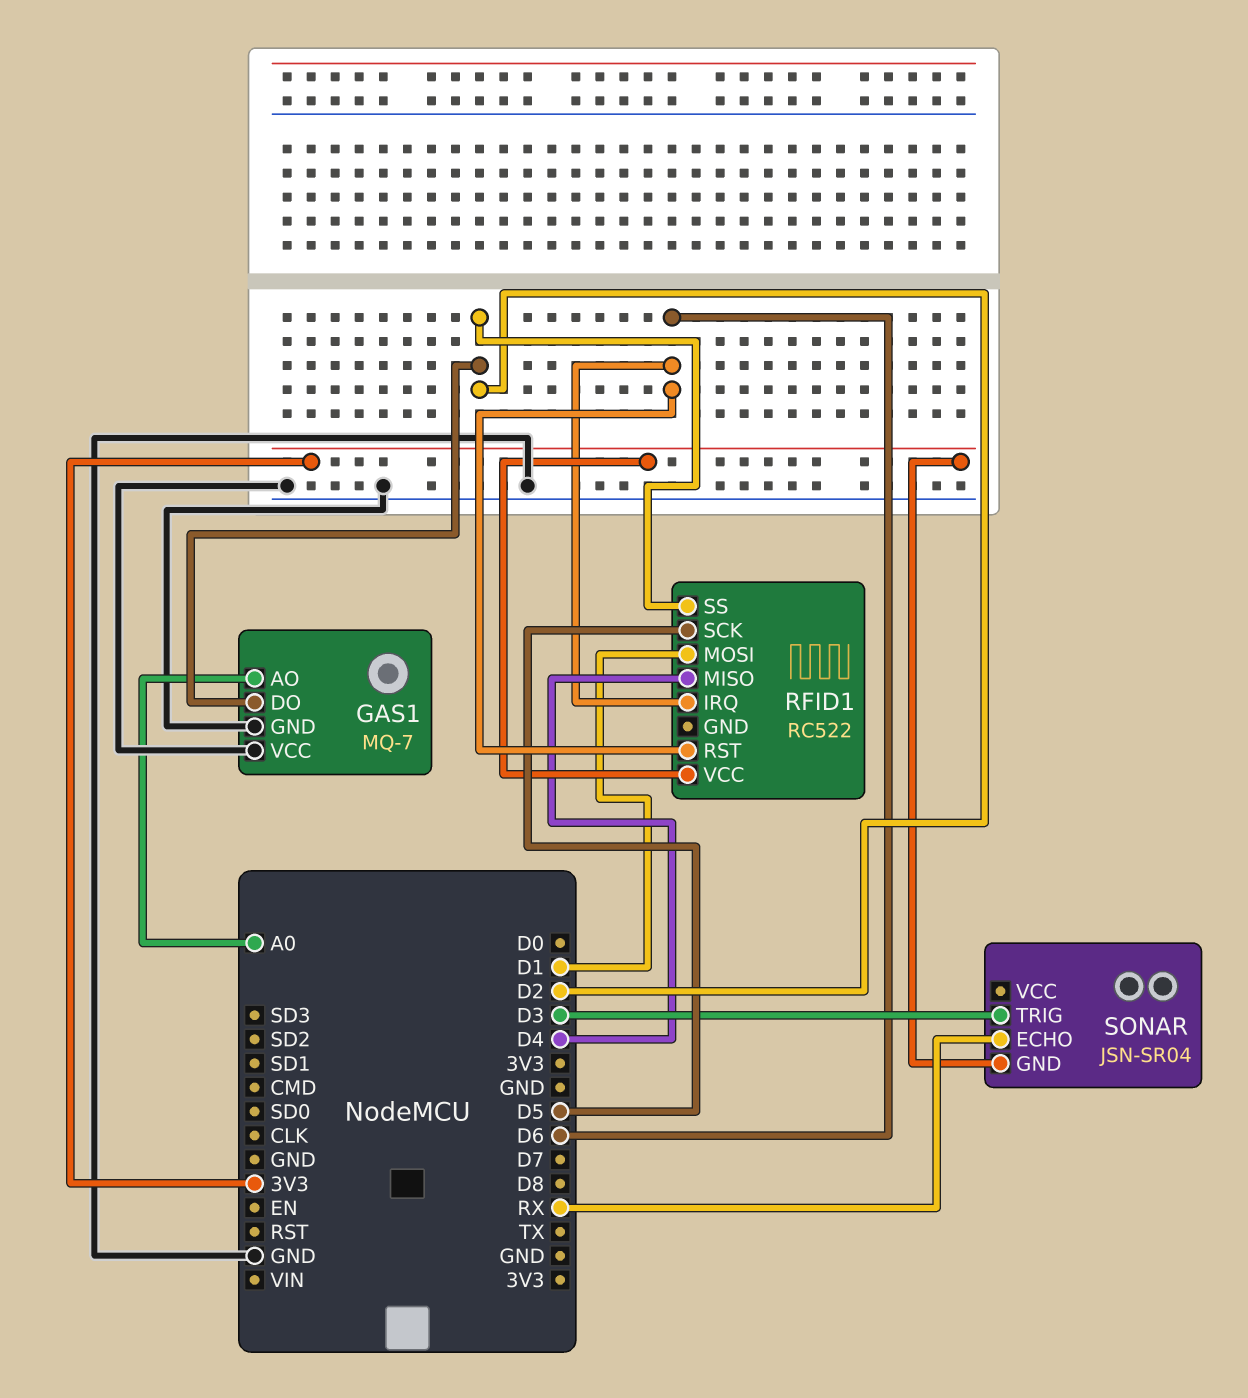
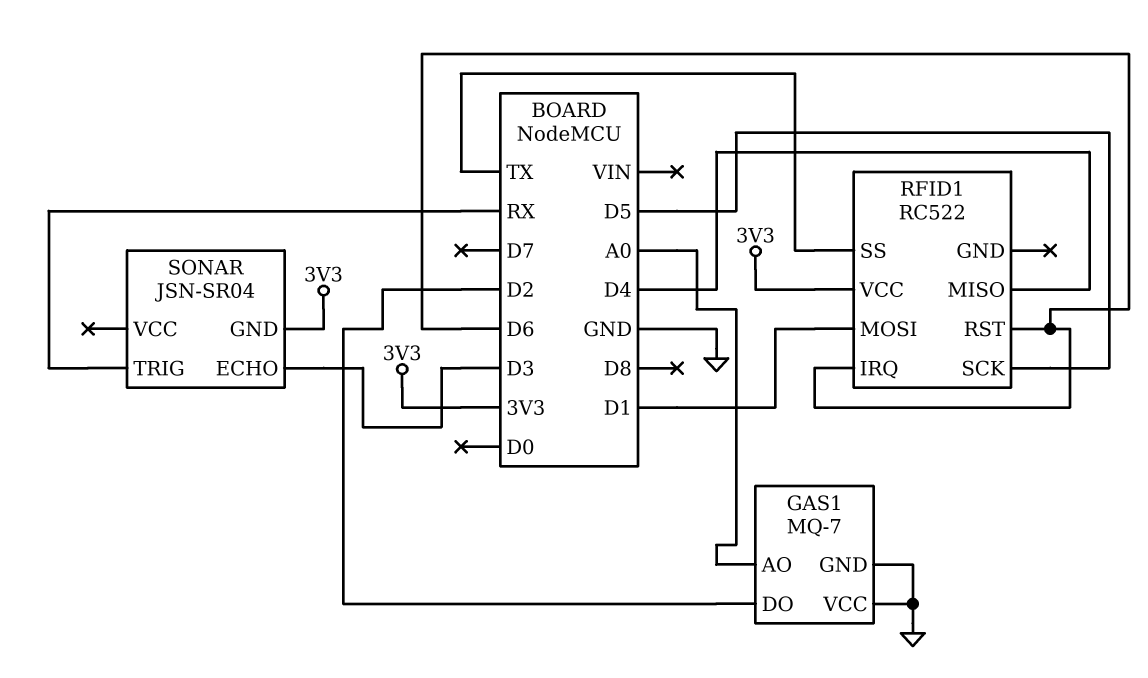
RFID1 pin SS: D2 -> TX
SONAR pin ECHO: RX -> D3
SONAR pin TRIG: D3 -> RX

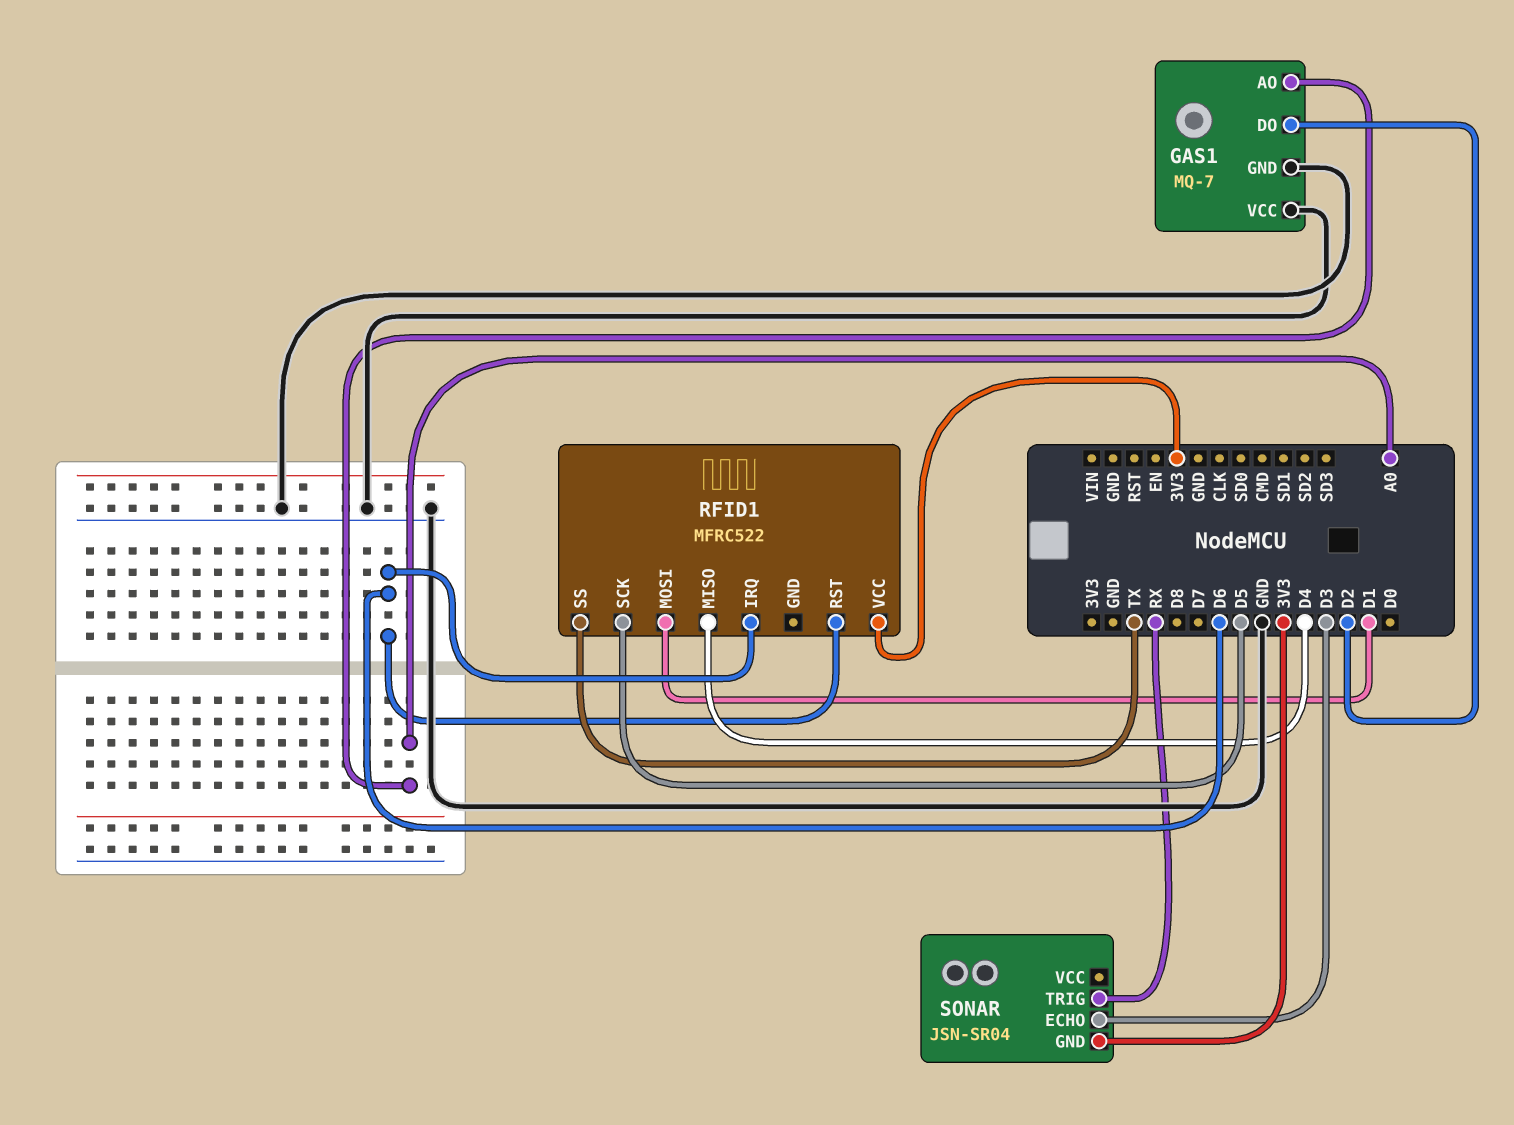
RFID1: RC522 -> MFRC522

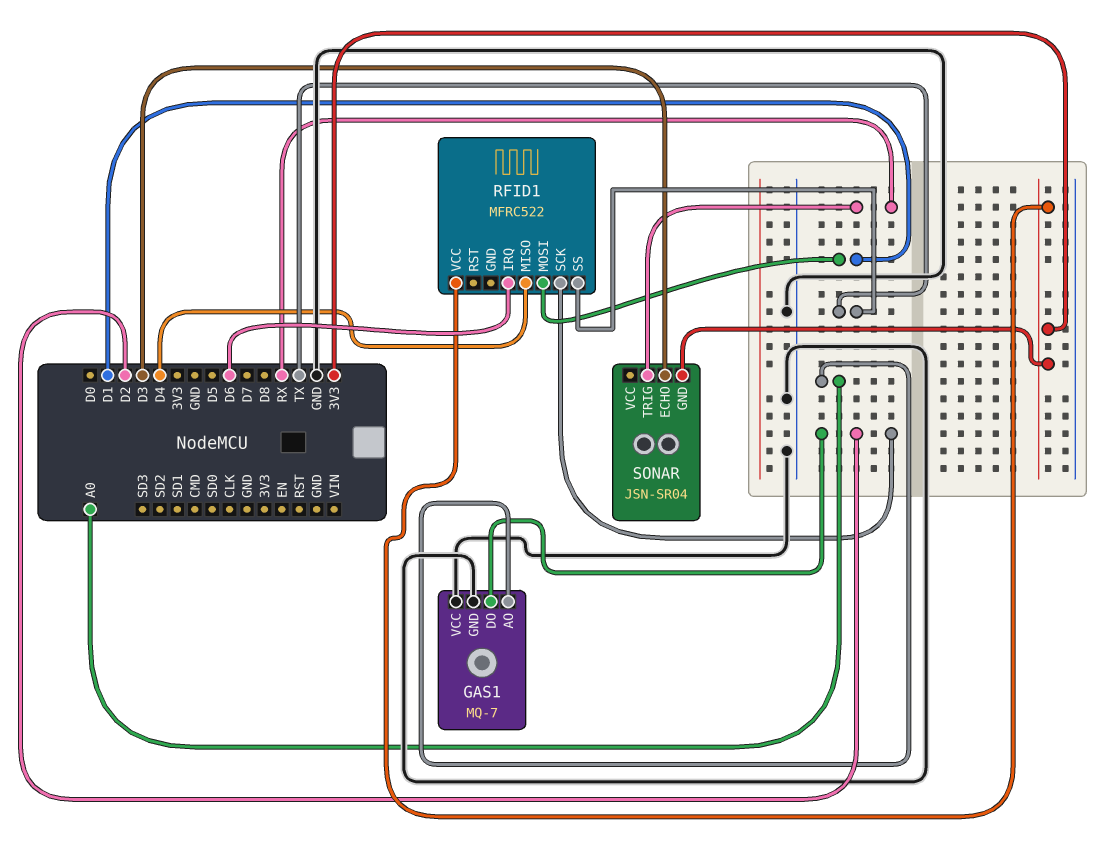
RFID1 pin RST: D6 -> none
RFID1 pin SCK: D5 -> D2

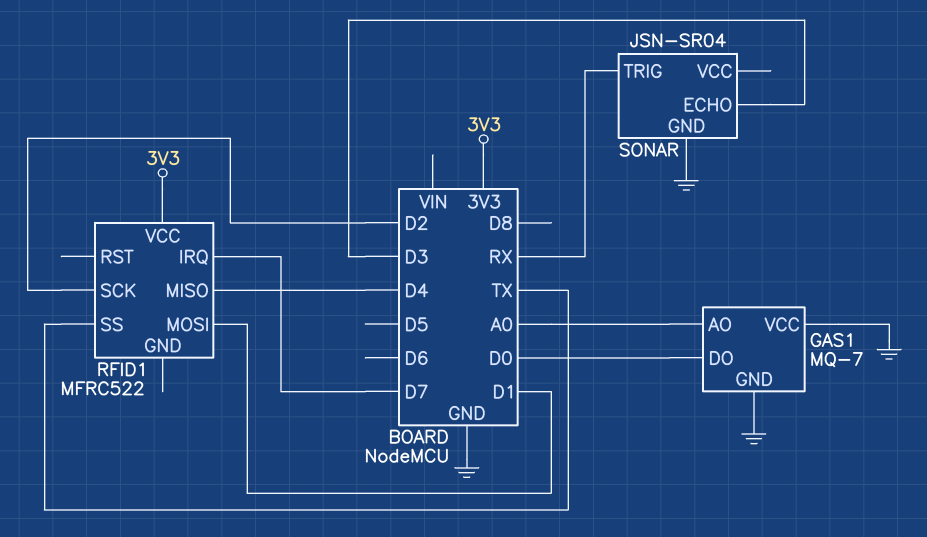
GAS1 pin DO: D2 -> D0
RFID1 pin IRQ: D6 -> D7
SONAR pin GND: 3V3 -> GND

